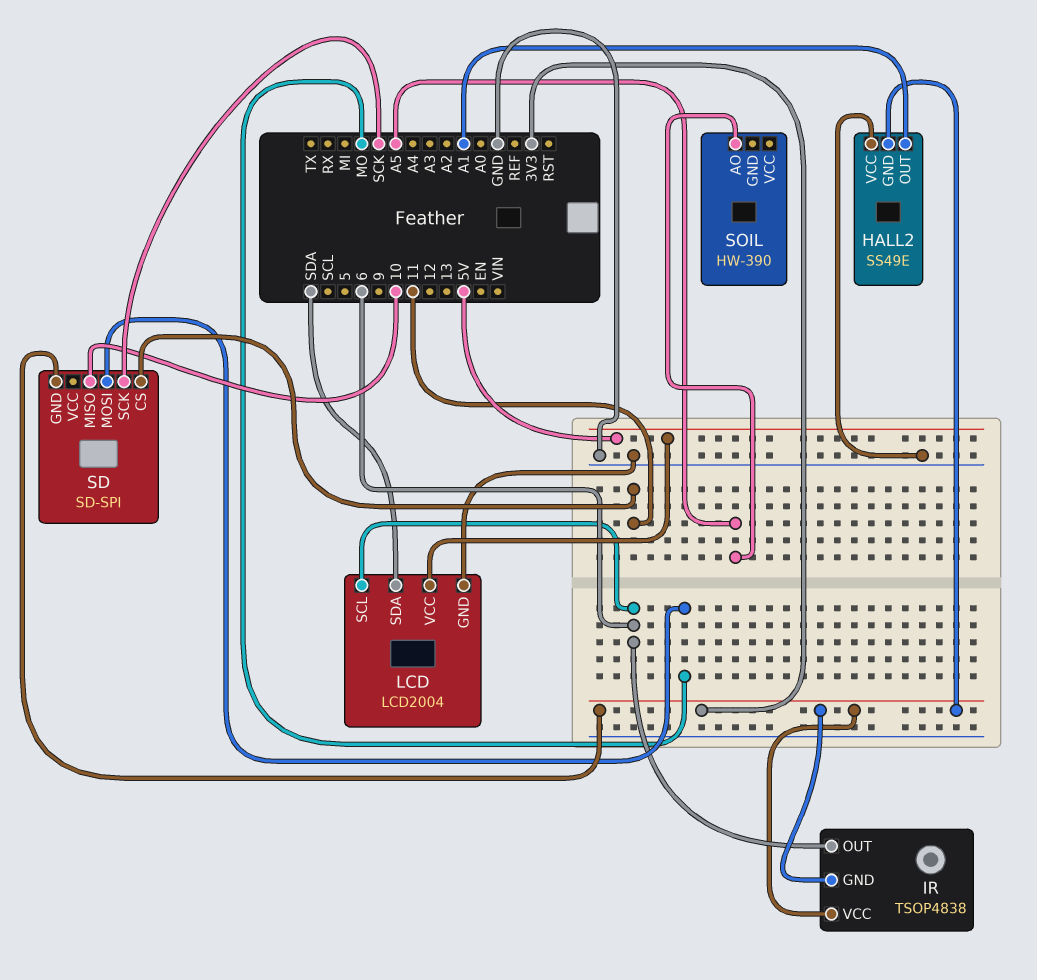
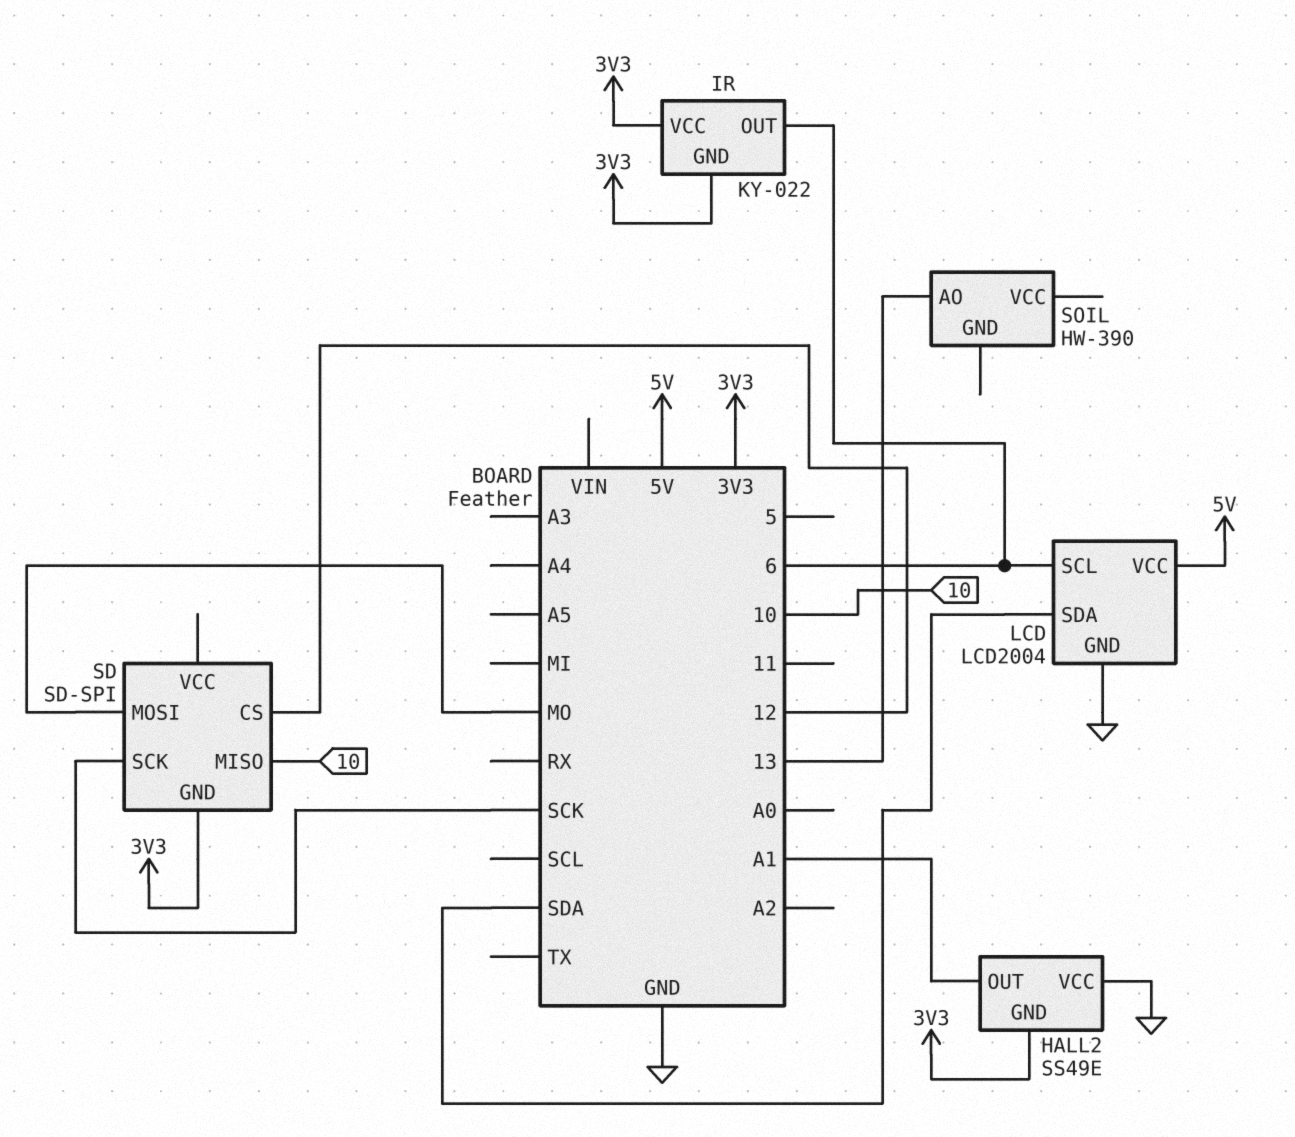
IR: TSOP4838 -> KY-022
SD pin CS: 11 -> 12
SOIL pin AO: A5 -> 13

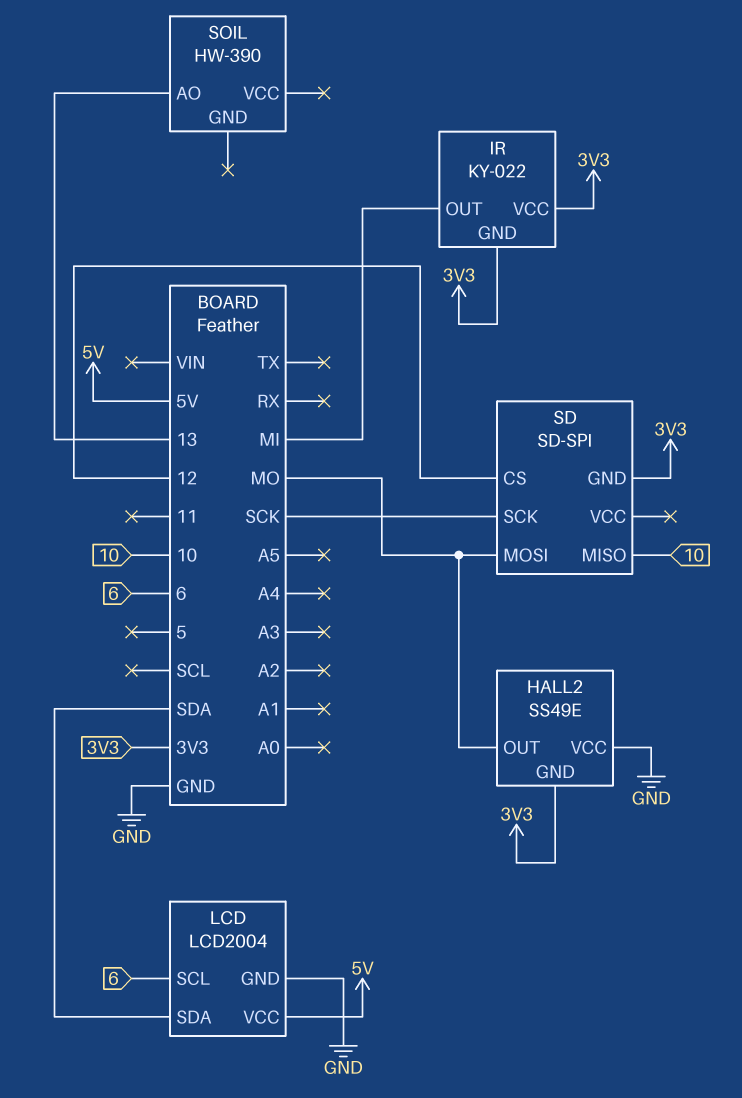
HALL2 pin OUT: A1 -> MO
IR pin OUT: 6 -> MI

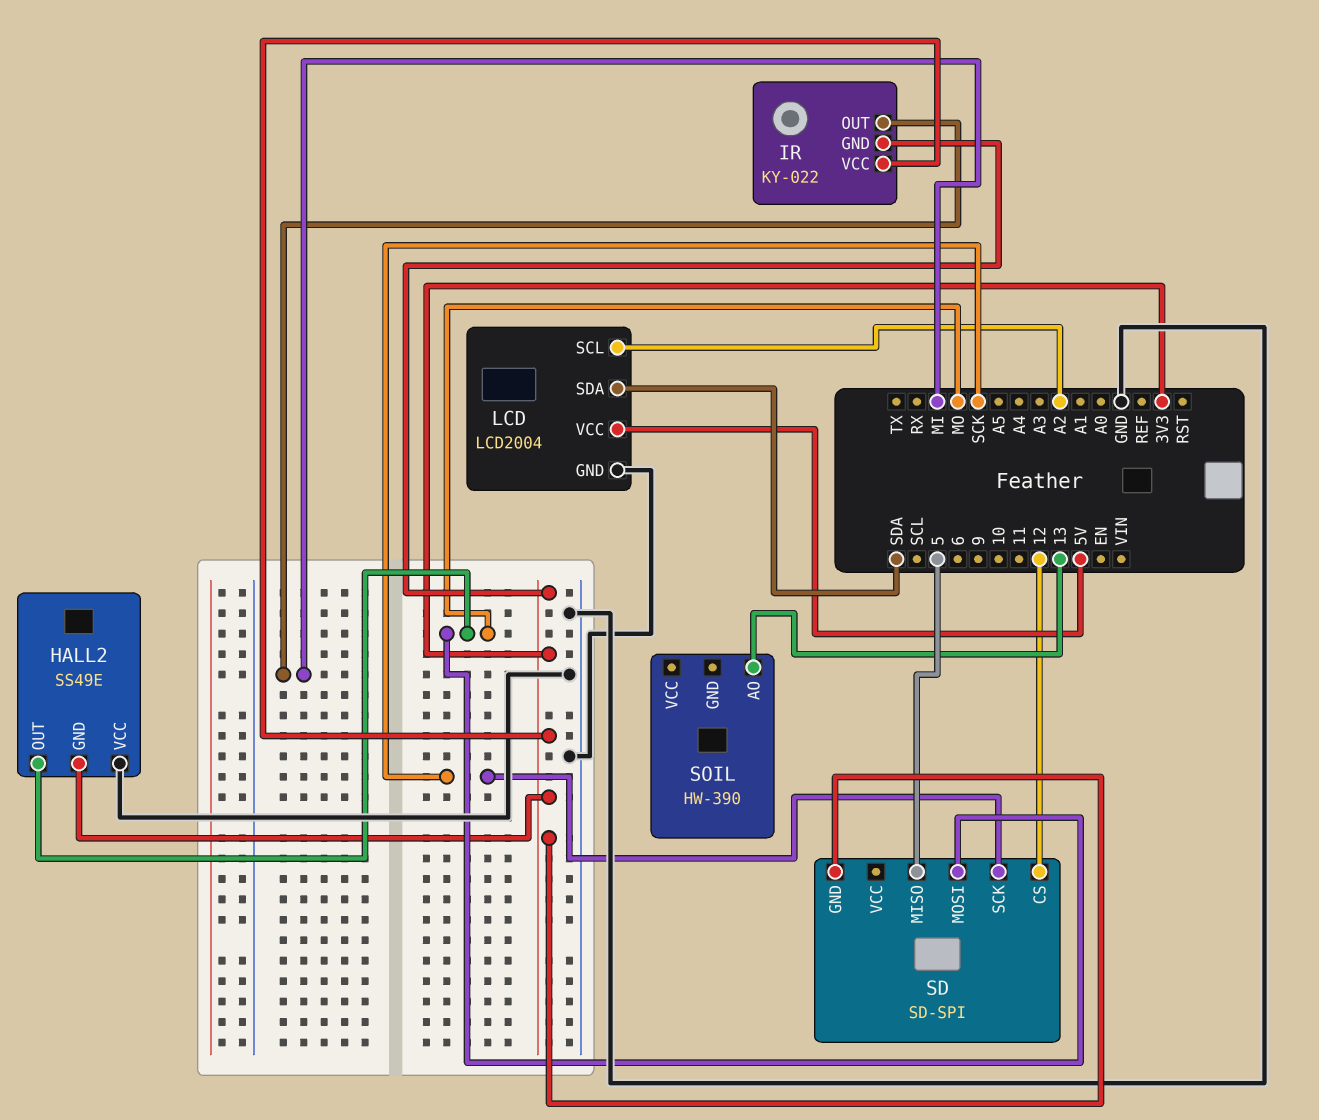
LCD pin SCL: 6 -> A2
SD pin MISO: 10 -> 5

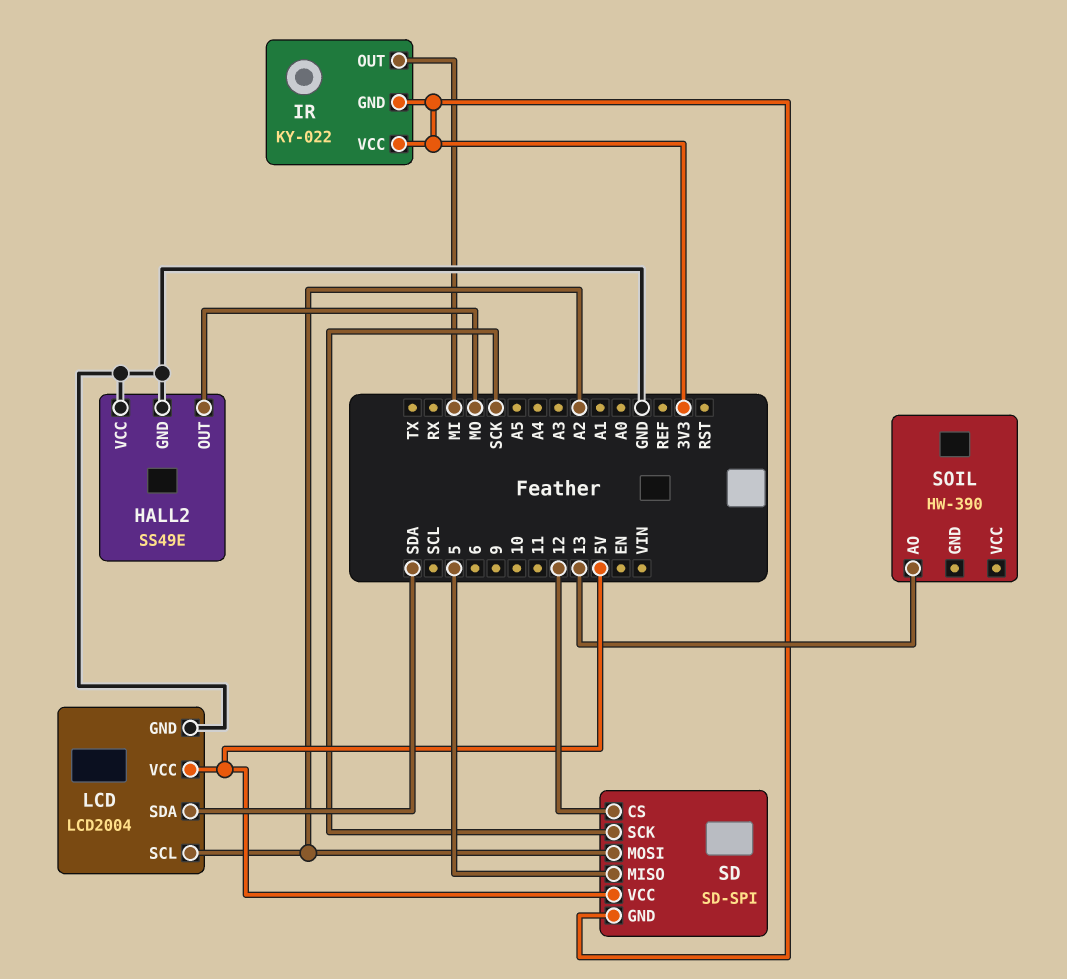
HALL2 pin GND: 3V3 -> GND
SD pin MOSI: MO -> A2
SD pin VCC: none -> 5V

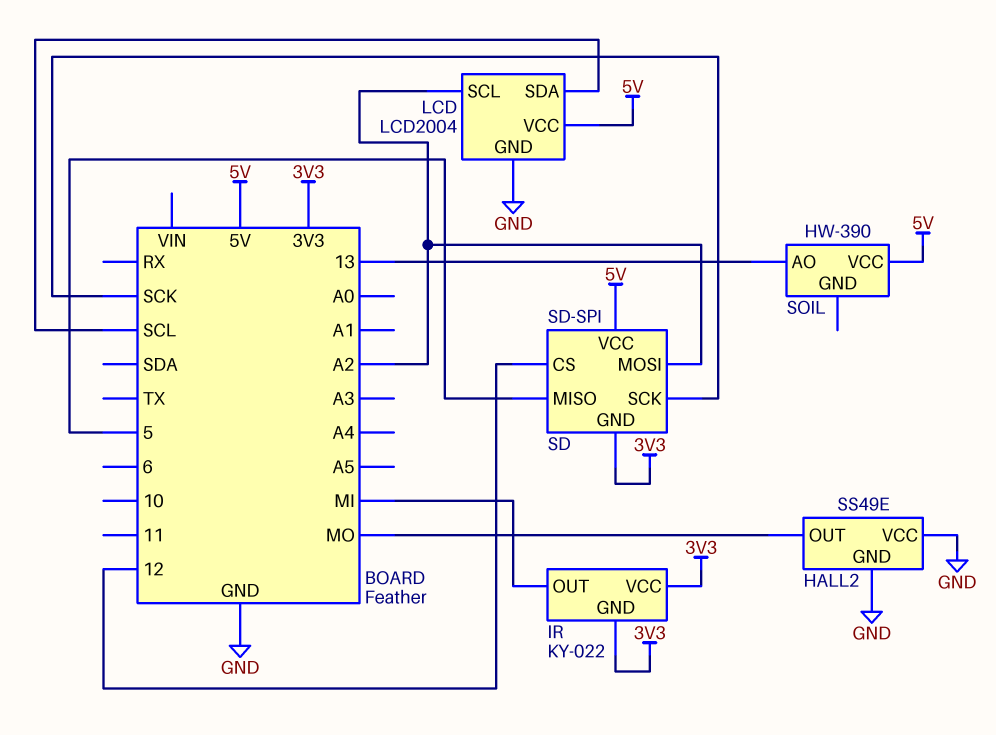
LCD pin SDA: SDA -> SCL
SOIL pin VCC: none -> 5V

